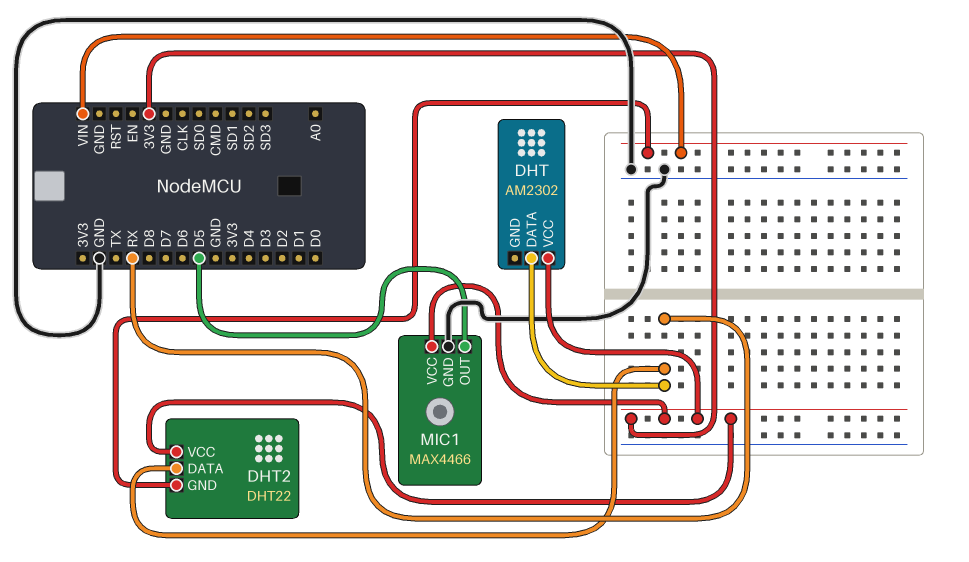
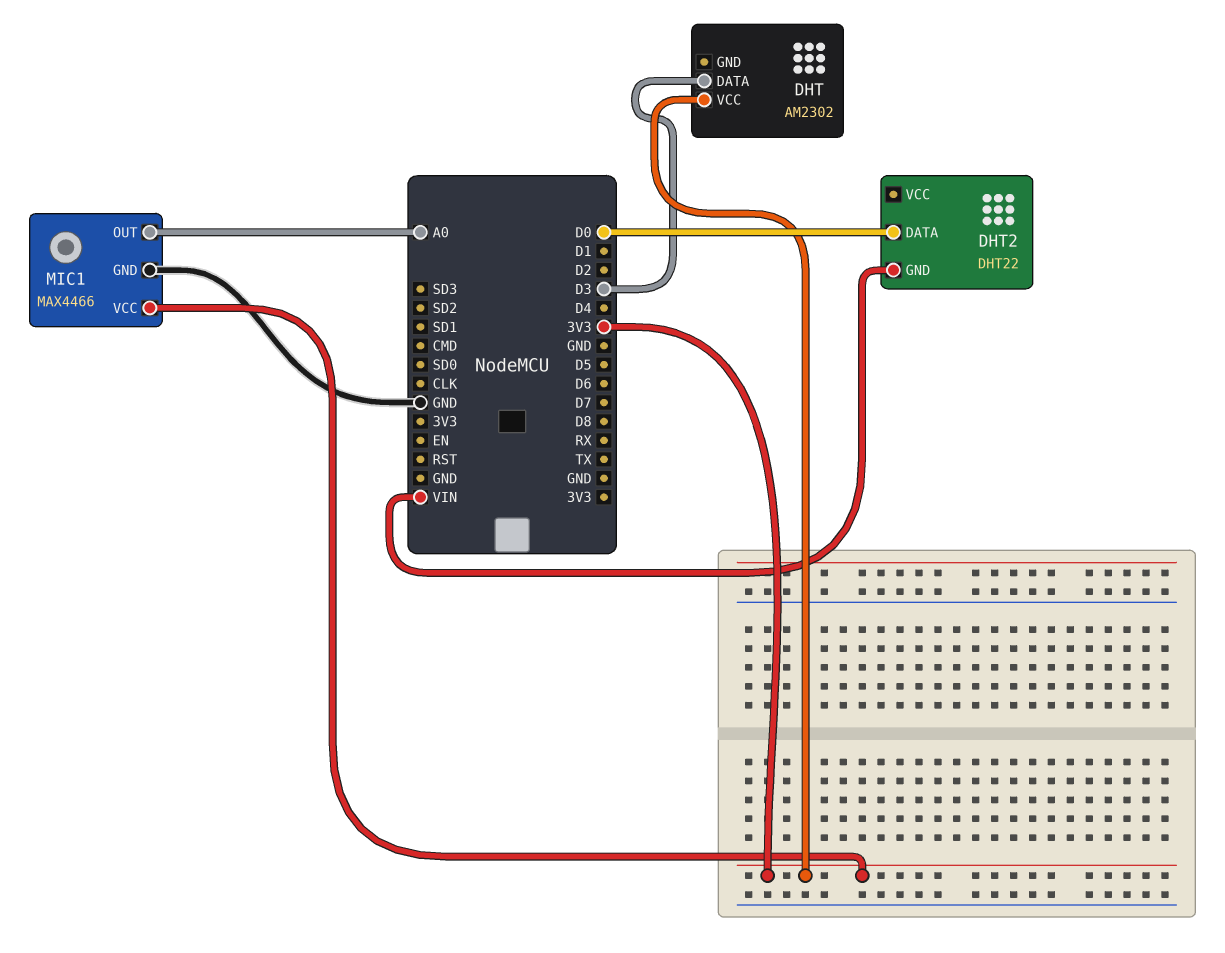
DHT pin DATA: RX -> D3
DHT2 pin DATA: RX -> D0
DHT2 pin VCC: 3V3 -> none
MIC1 pin OUT: D5 -> A0

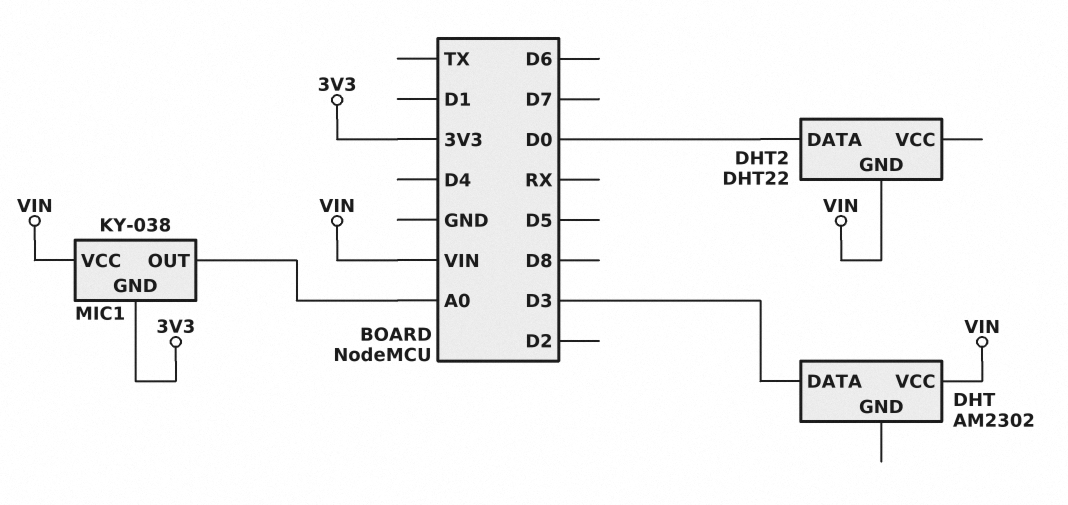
DHT pin VCC: 3V3 -> VIN
MIC1: MAX4466 -> KY-038
MIC1 pin GND: GND -> 3V3
MIC1 pin VCC: 3V3 -> VIN

